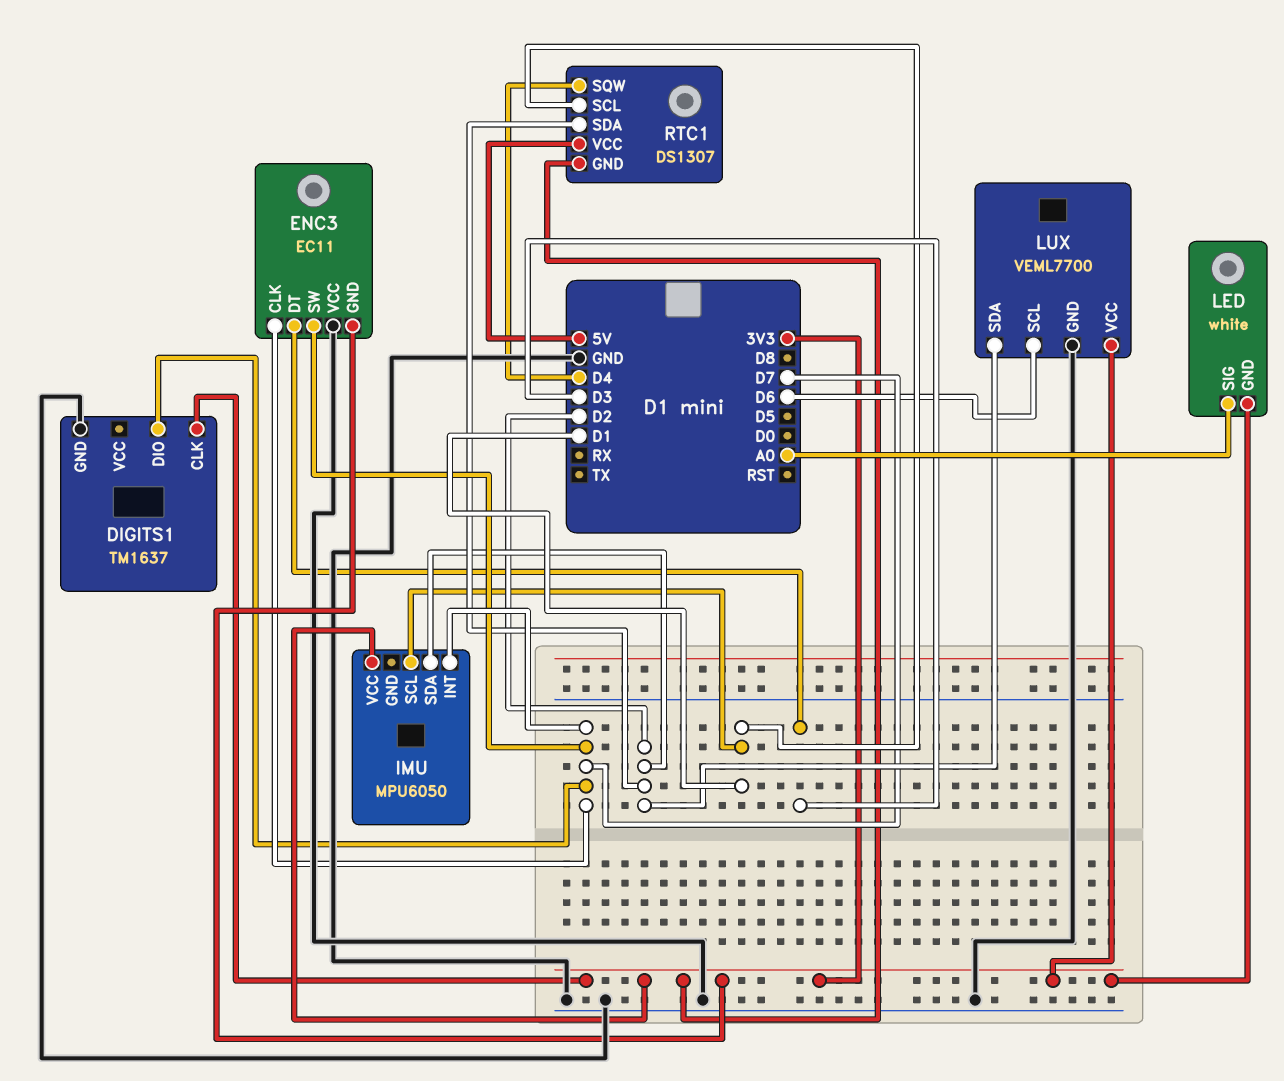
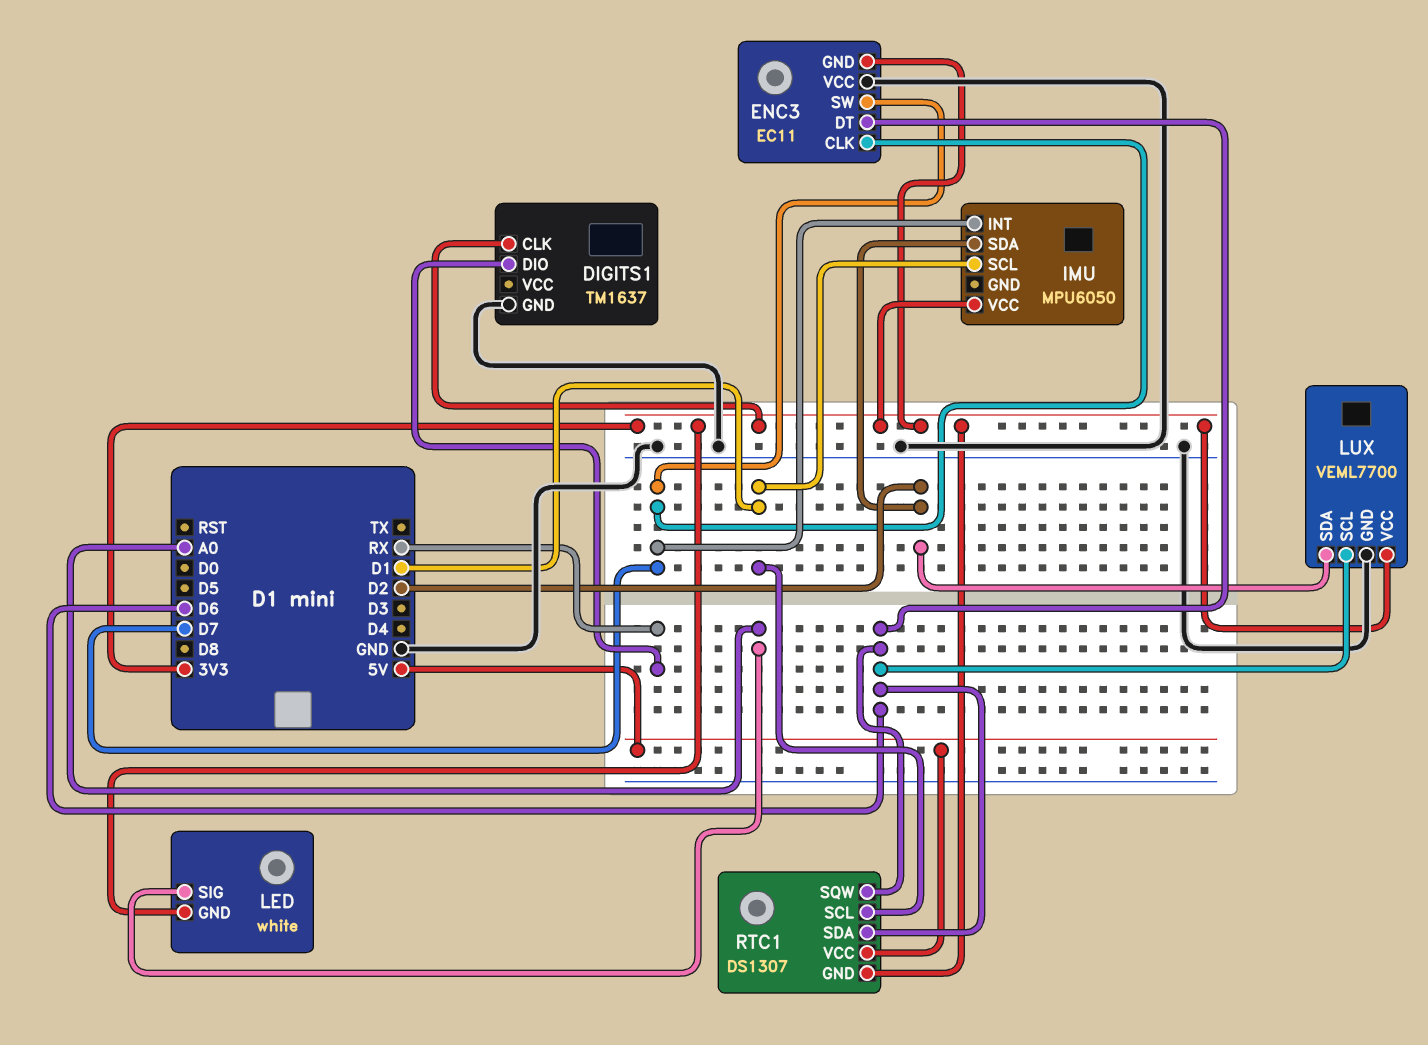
DIGITS1 pin DIO: D7 -> RX
ENC3 pin DT: D3 -> D6
RTC1 pin SDA: D2 -> D6
RTC1 pin SQW: D4 -> D6

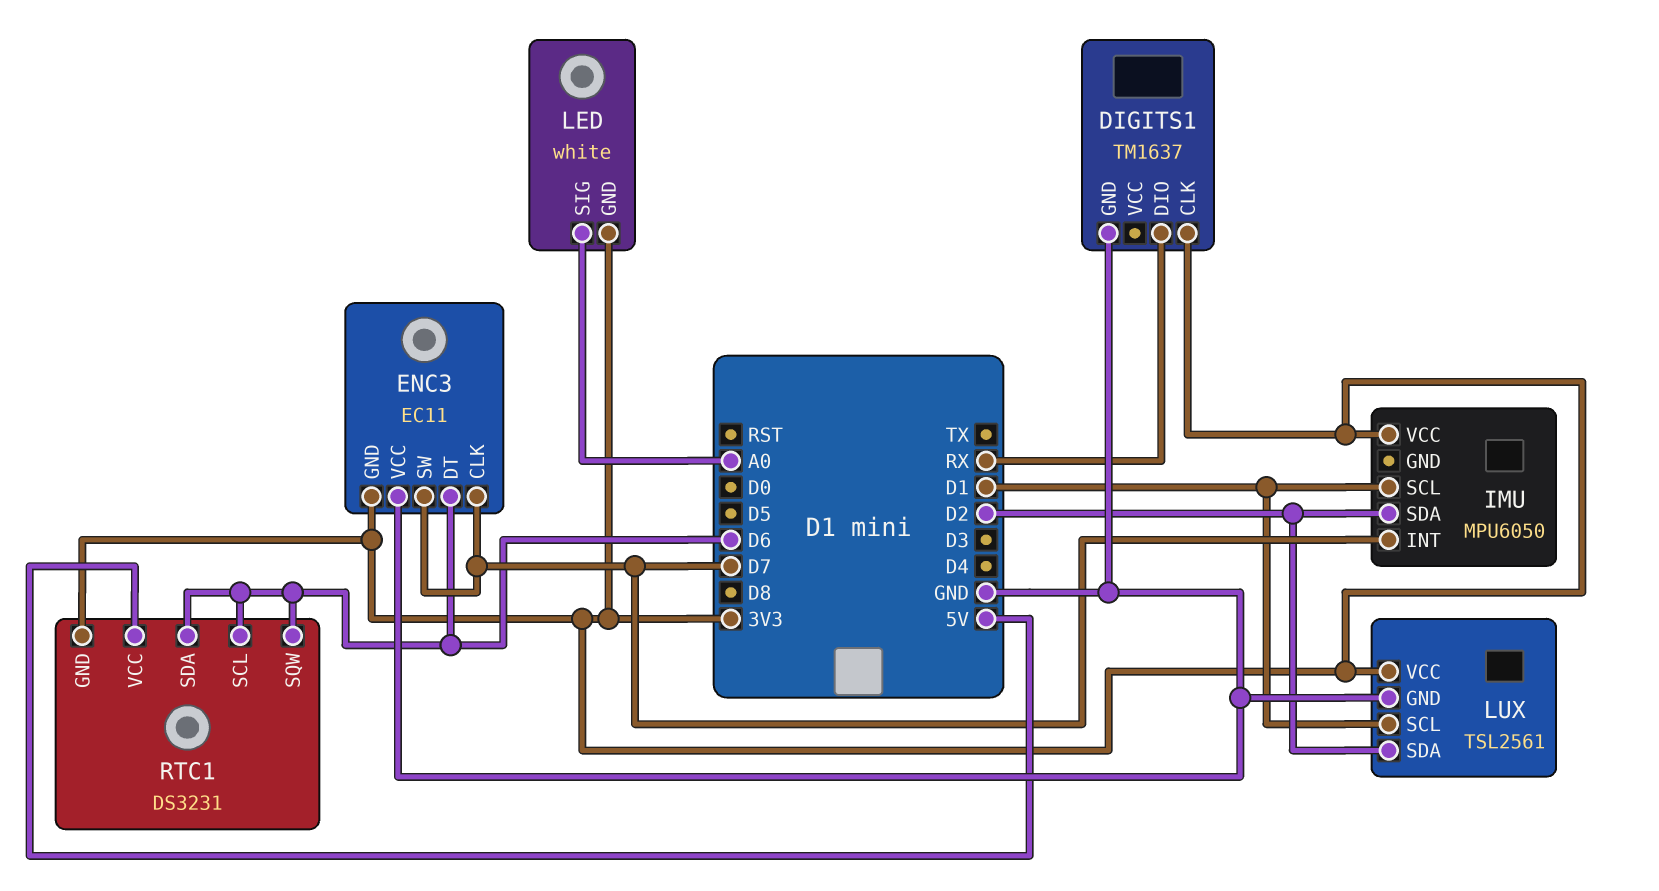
LUX: VEML7700 -> TSL2561
LUX pin SCL: D6 -> D1
RTC1: DS1307 -> DS3231
RTC1 pin SCL: D1 -> D6

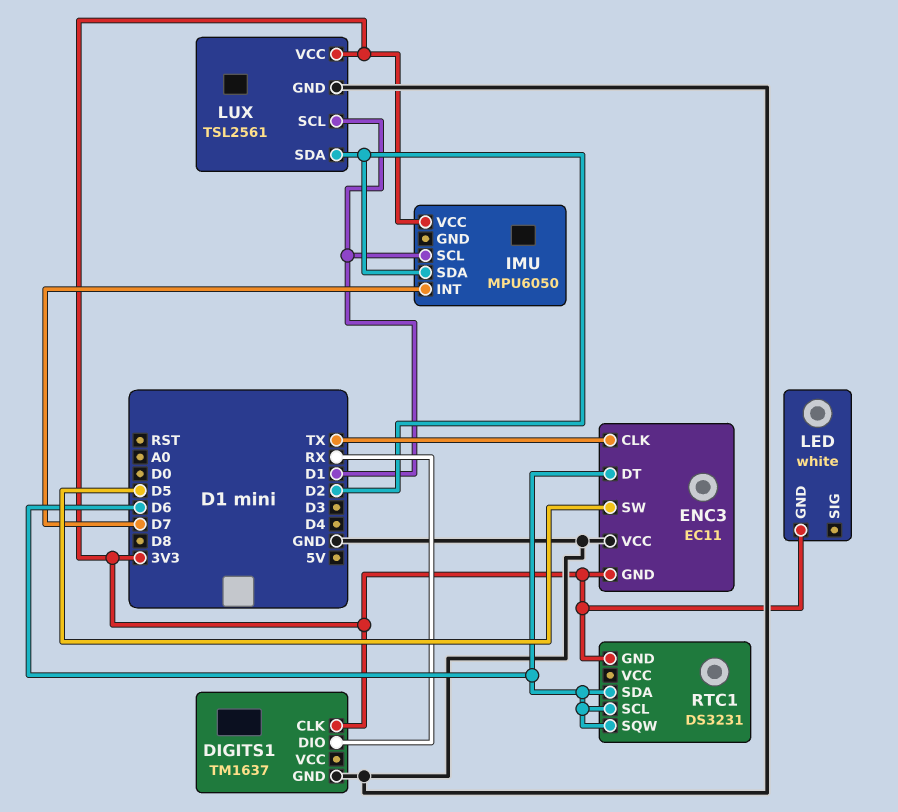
ENC3 pin CLK: D7 -> TX
ENC3 pin SW: D7 -> D5
LED pin SIG: A0 -> none
RTC1 pin VCC: 5V -> none

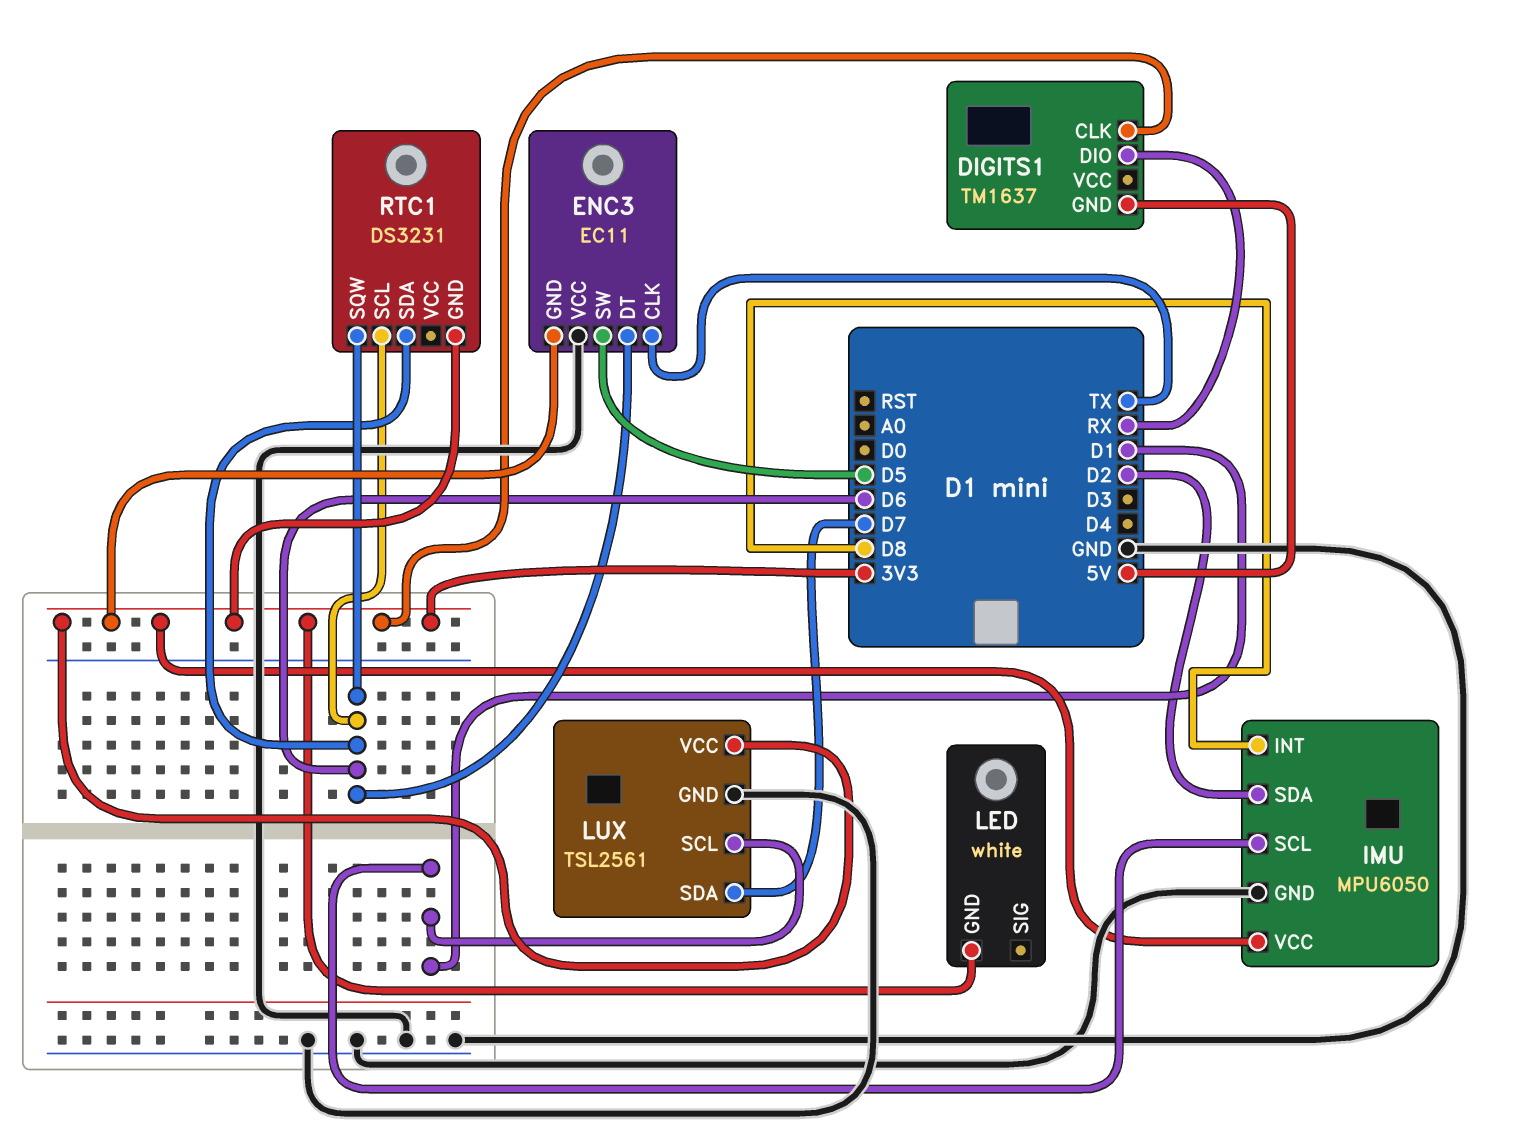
DIGITS1 pin GND: GND -> 5V
IMU pin GND: none -> GND
IMU pin INT: D7 -> D8
LUX pin SDA: D2 -> D7

